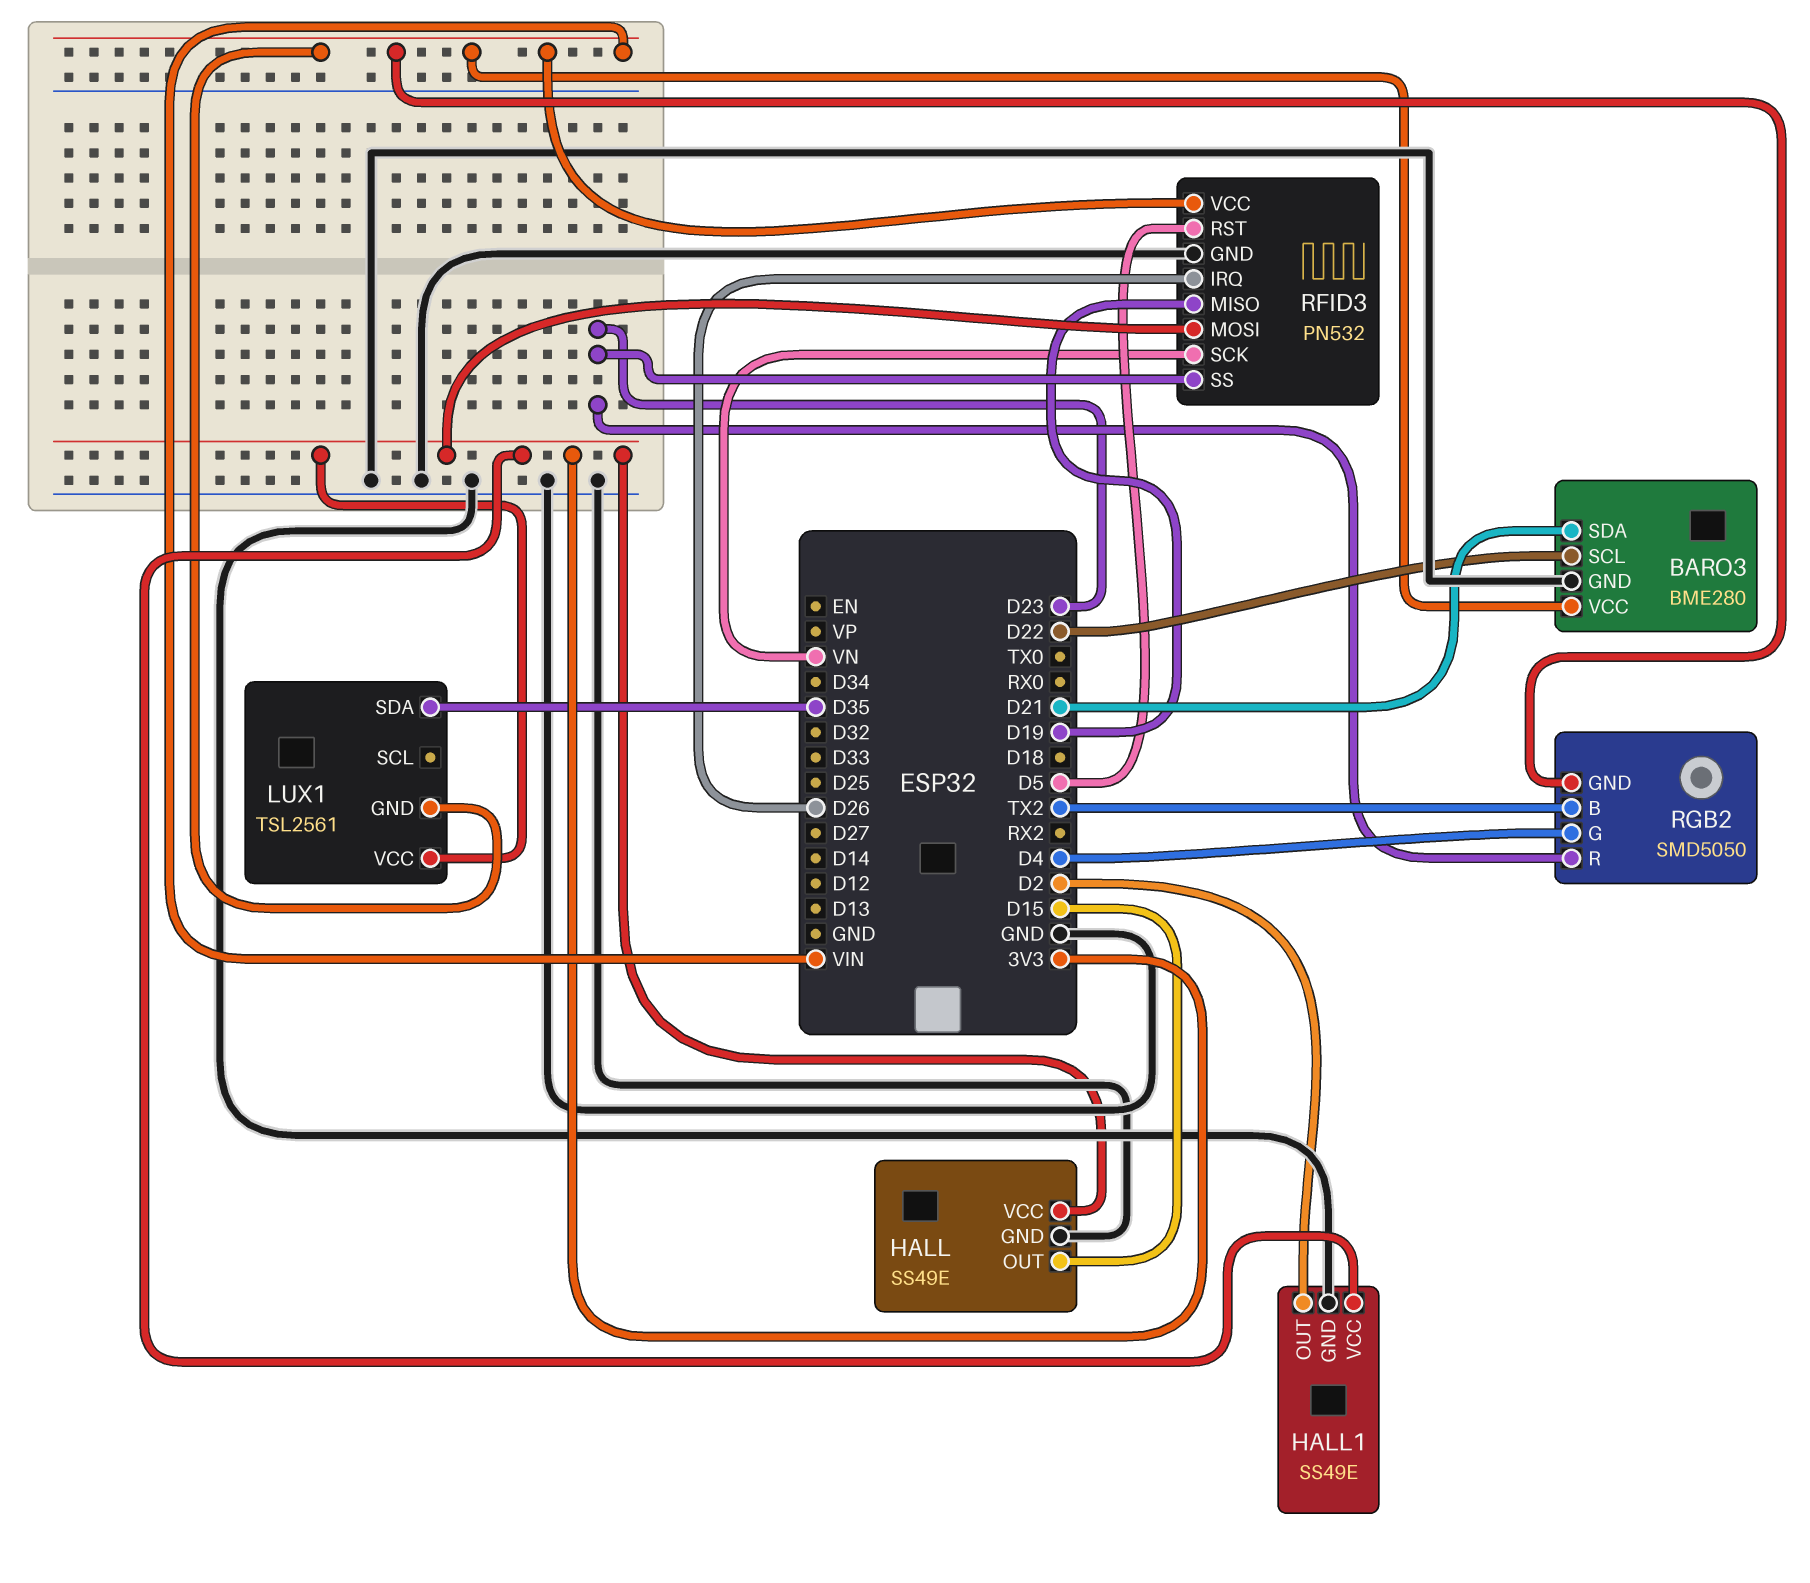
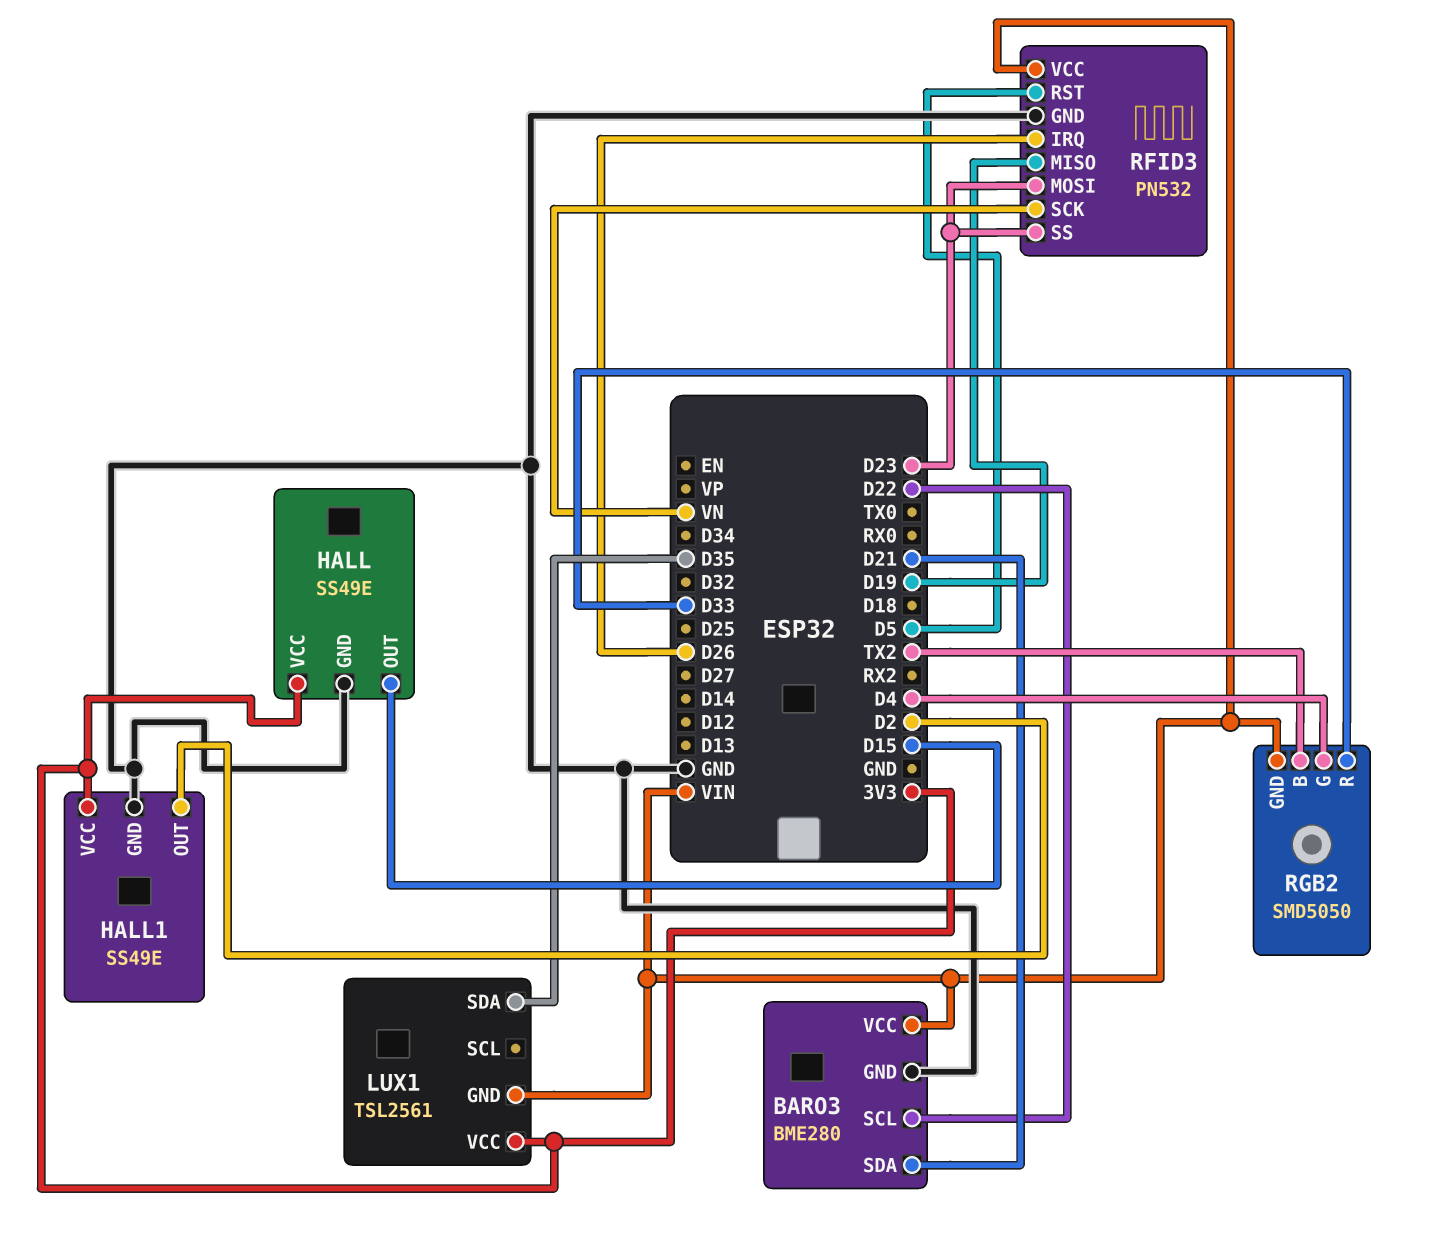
RFID3 pin MOSI: 3V3 -> D23
RGB2 pin R: D23 -> D33

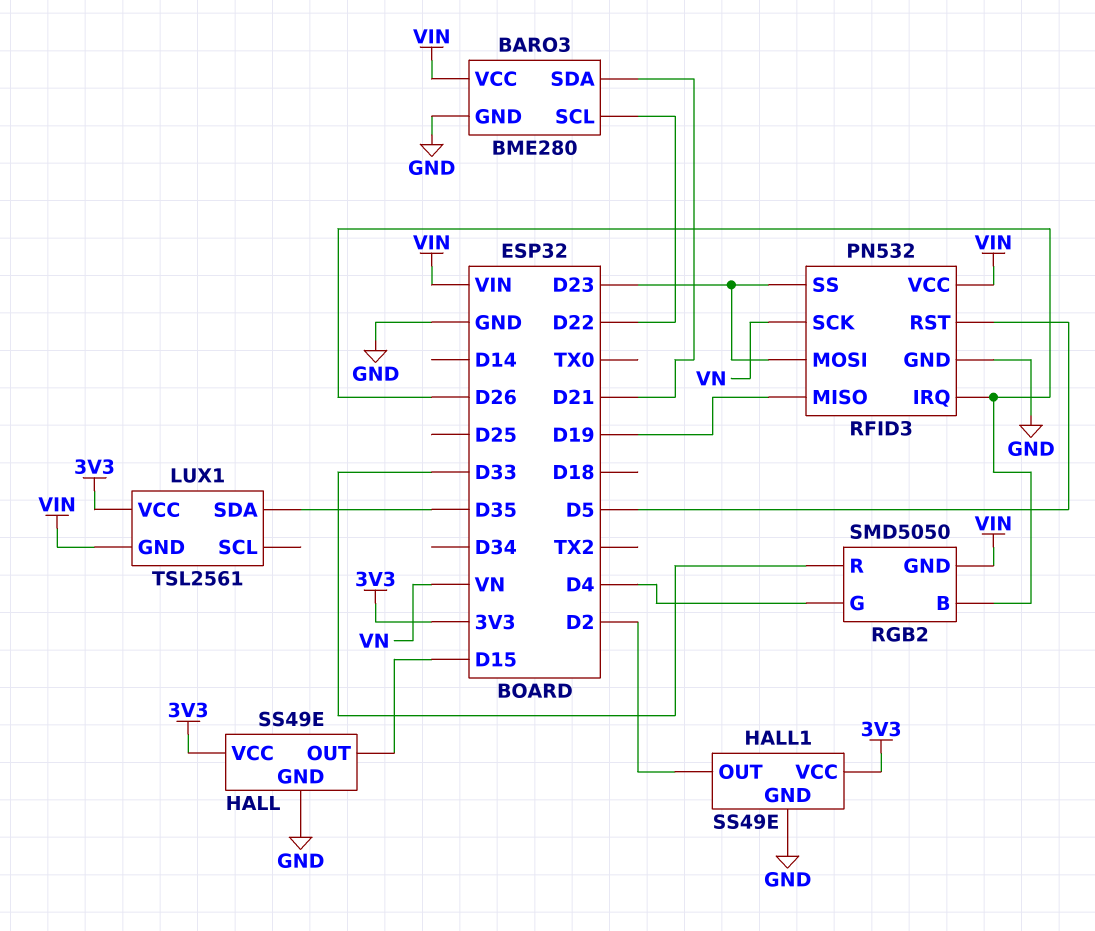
RGB2 pin B: TX2 -> D26

